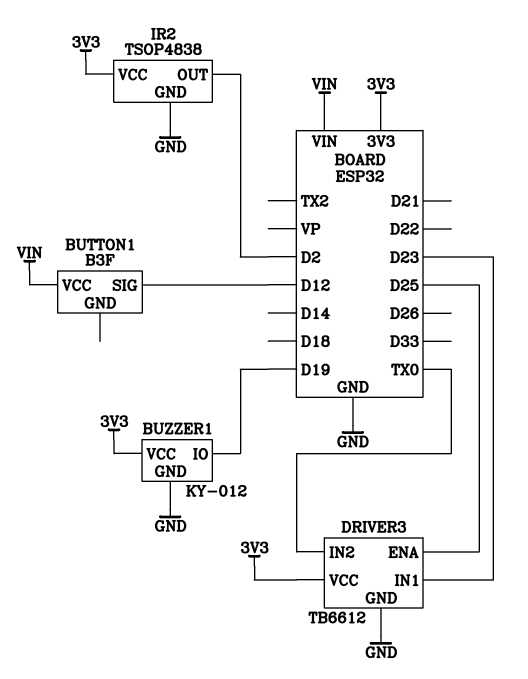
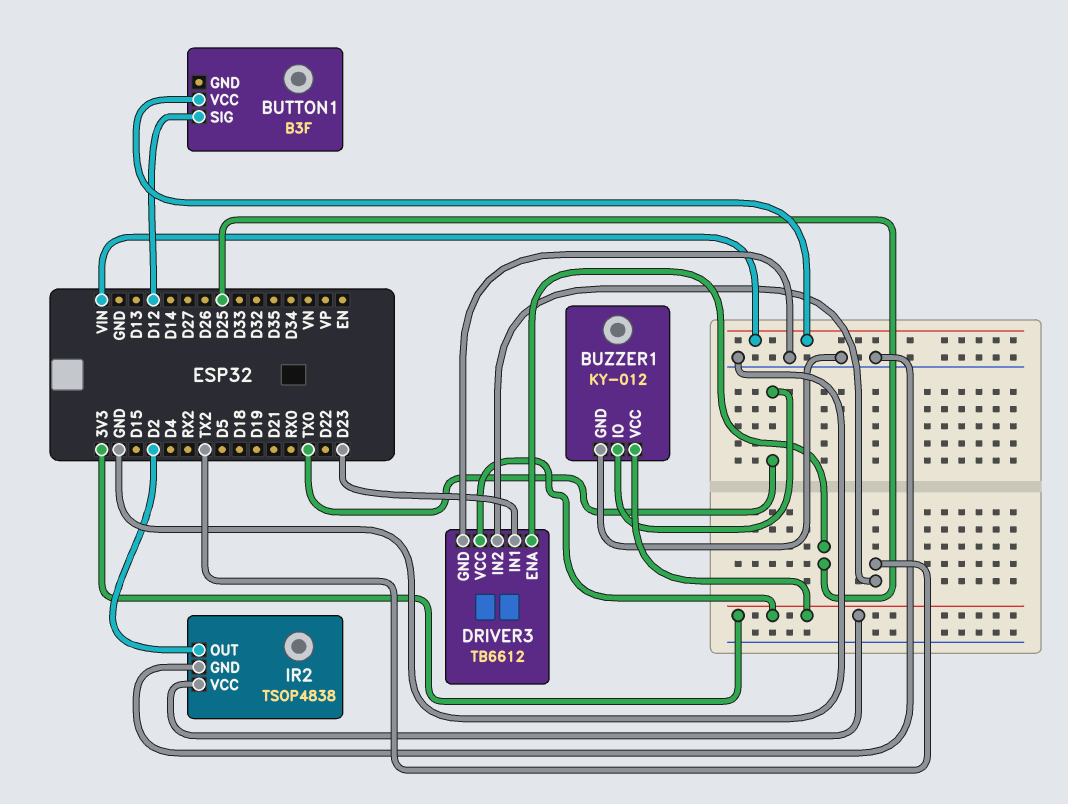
BUZZER1 pin IO: D19 -> TX0
DRIVER3 pin IN2: TX0 -> TX2

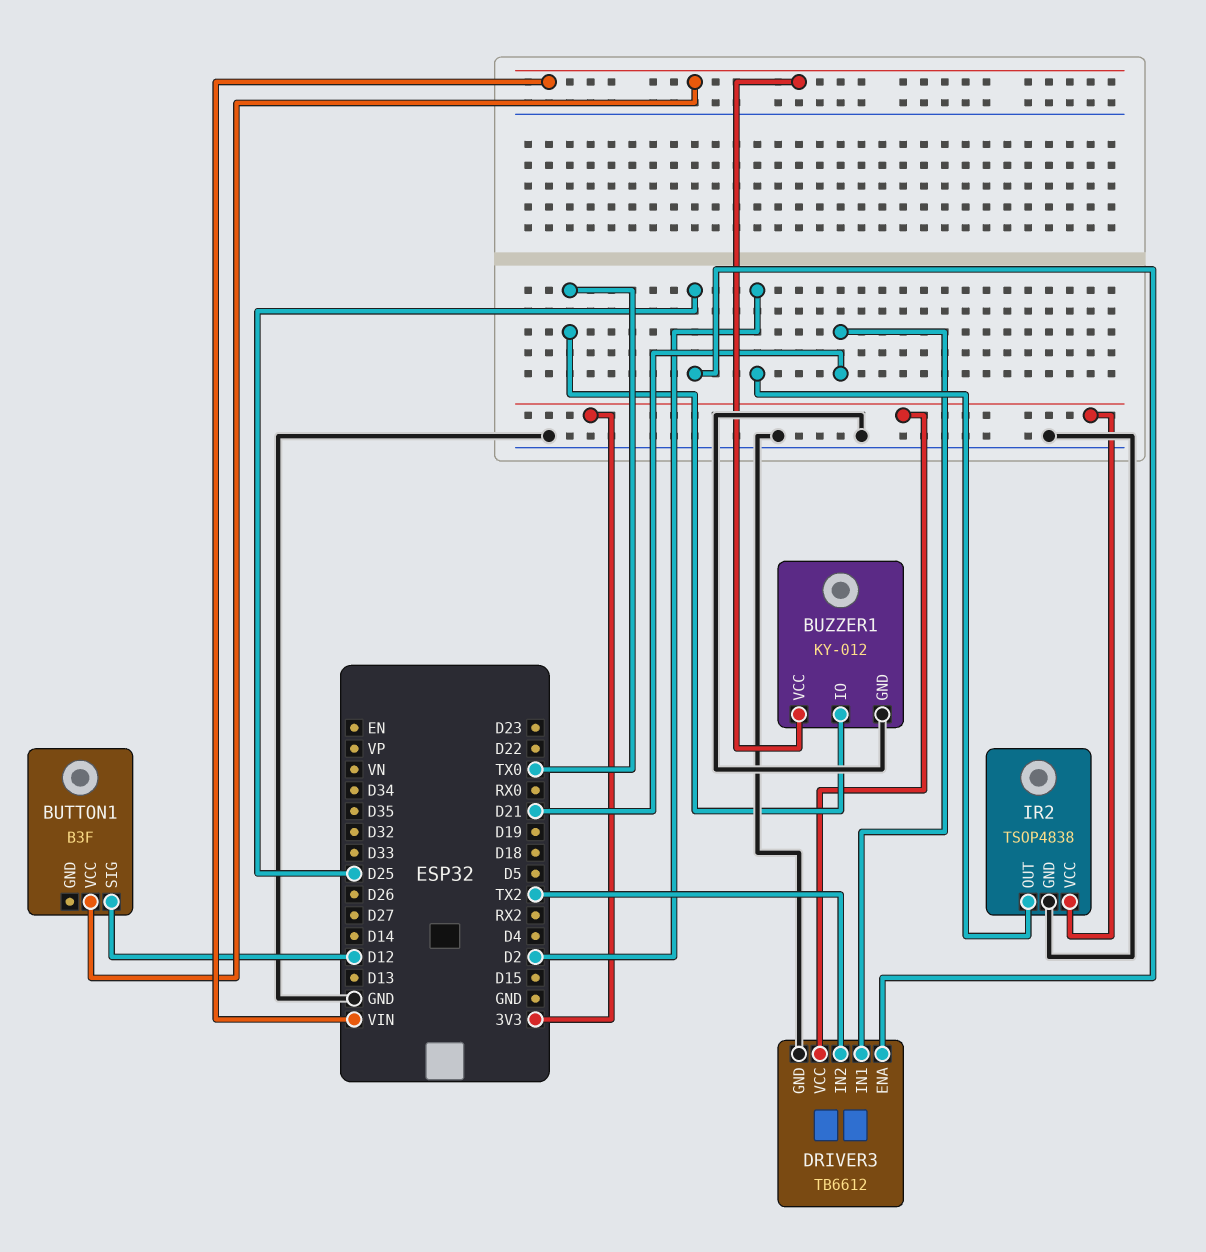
BUZZER1 pin VCC: 3V3 -> VIN
DRIVER3 pin IN1: D23 -> D21

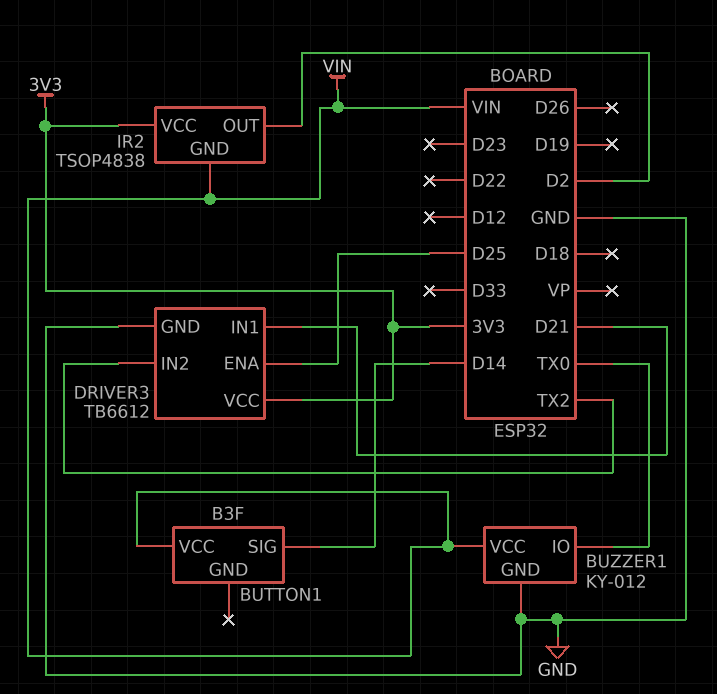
BUTTON1 pin SIG: D12 -> D14
IR2 pin GND: GND -> VIN

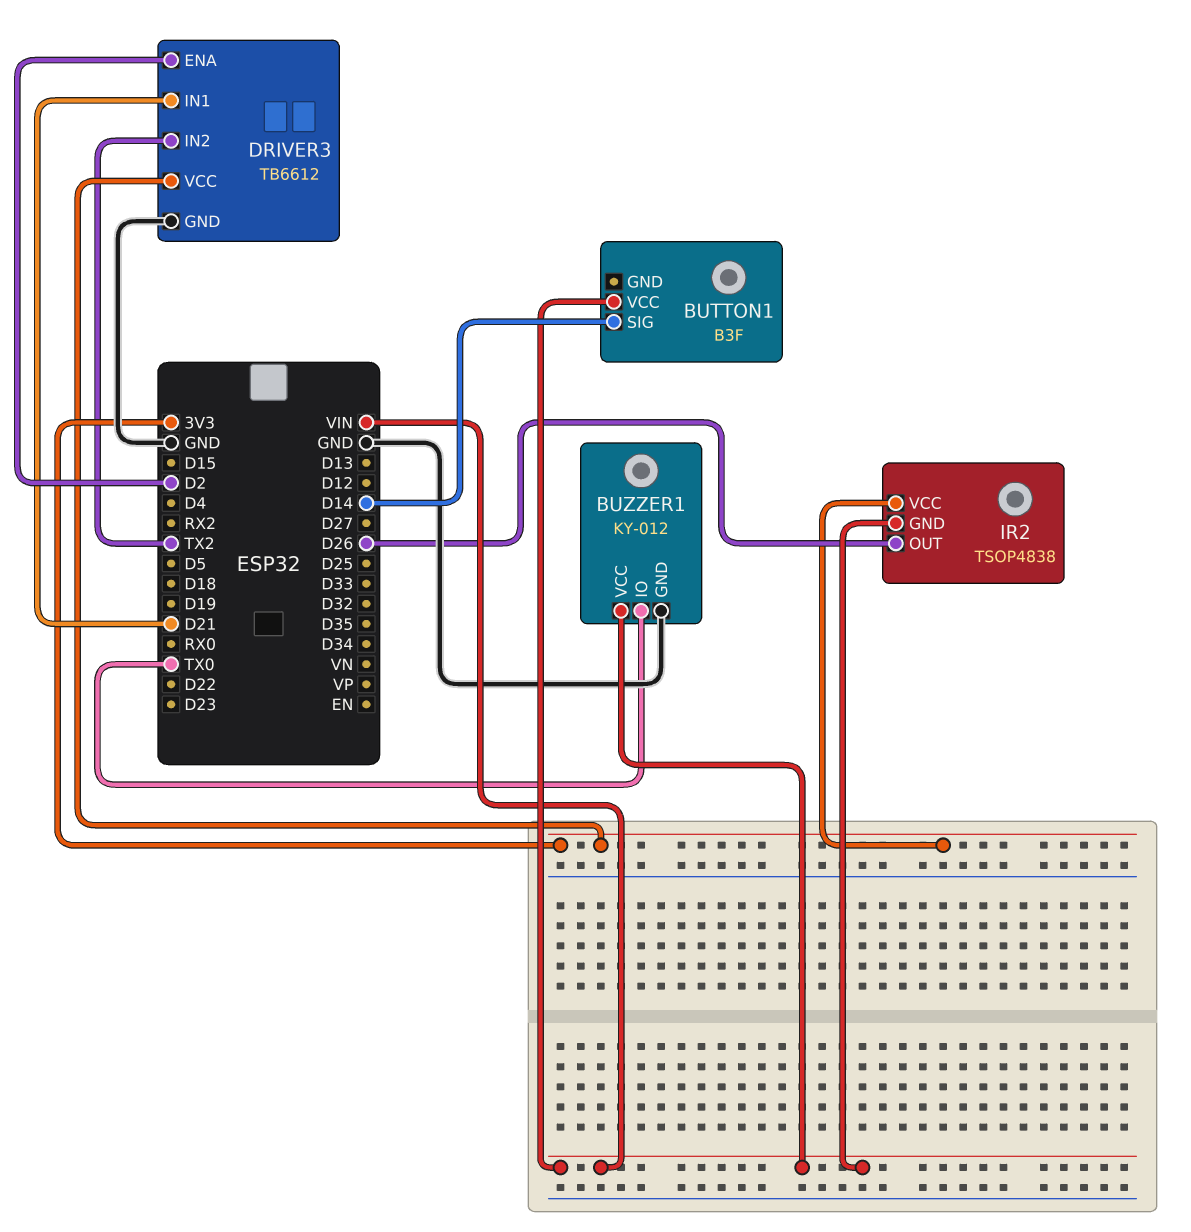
DRIVER3 pin ENA: D25 -> D2
IR2 pin OUT: D2 -> D26

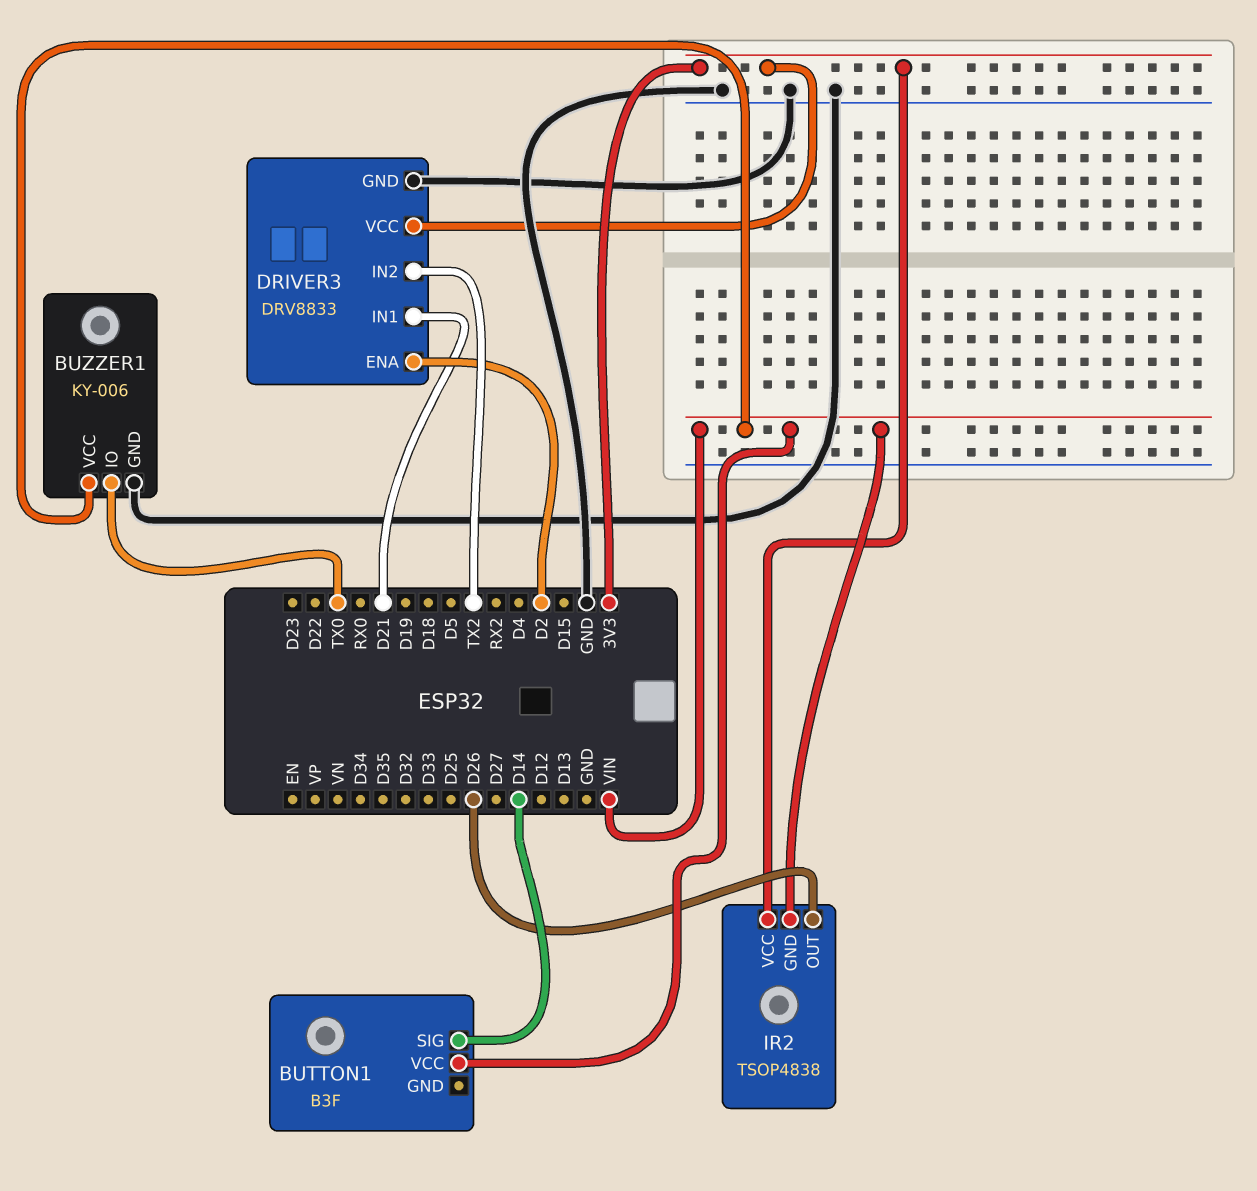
BUZZER1: KY-012 -> KY-006
DRIVER3: TB6612 -> DRV8833

